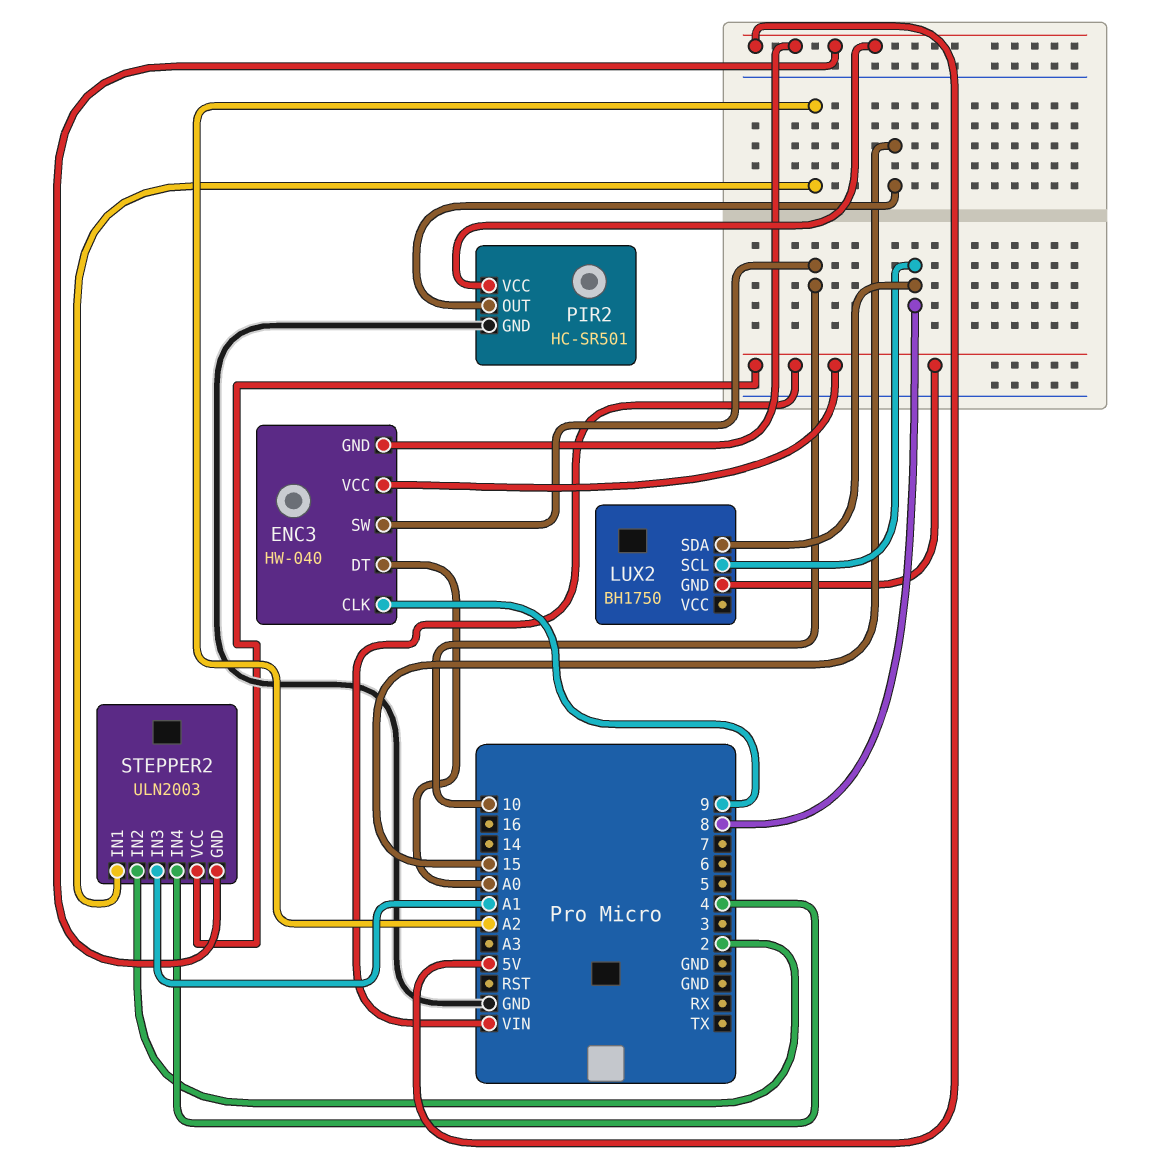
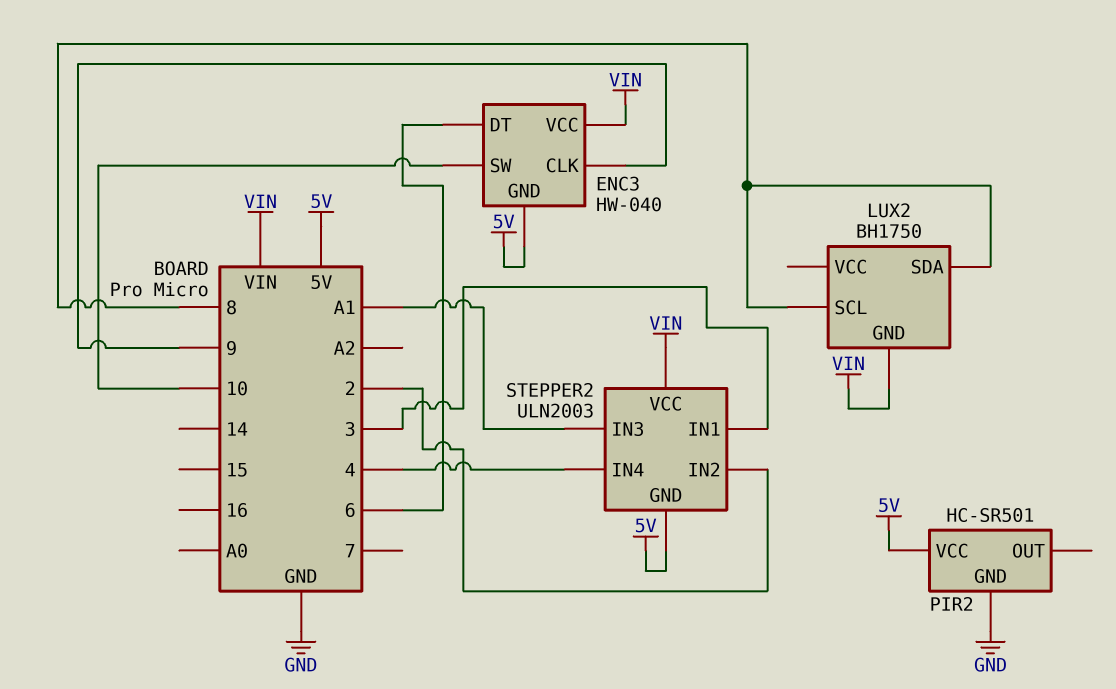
ENC3 pin DT: A0 -> 6
PIR2 pin OUT: 15 -> none
STEPPER2 pin IN1: A2 -> 3

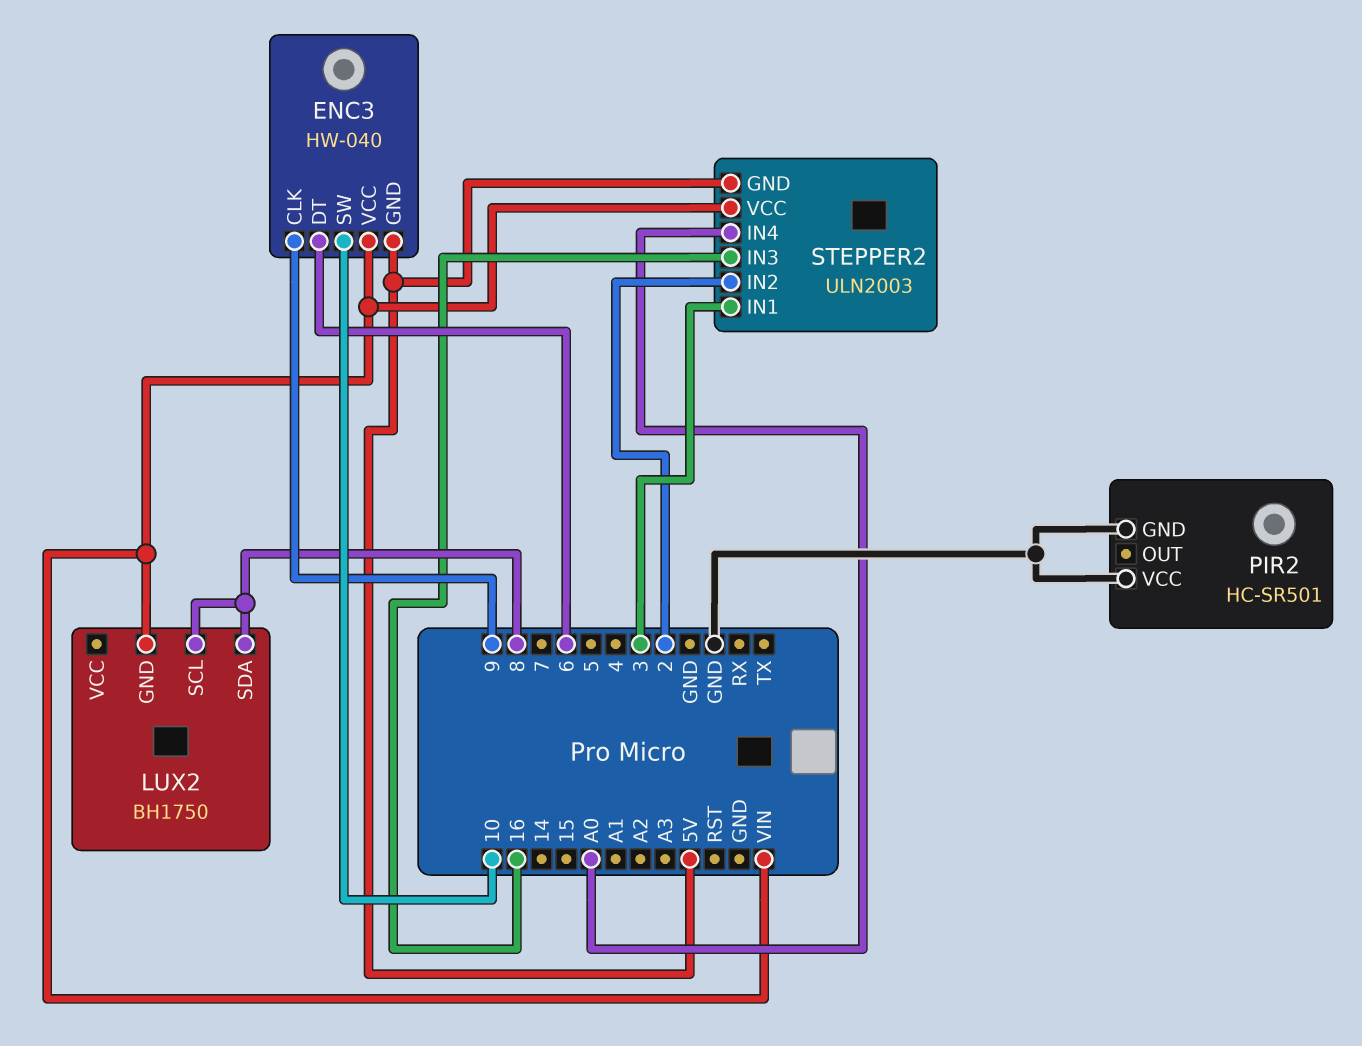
PIR2 pin VCC: 5V -> GND
STEPPER2 pin IN3: A1 -> 16
STEPPER2 pin IN4: 4 -> A0

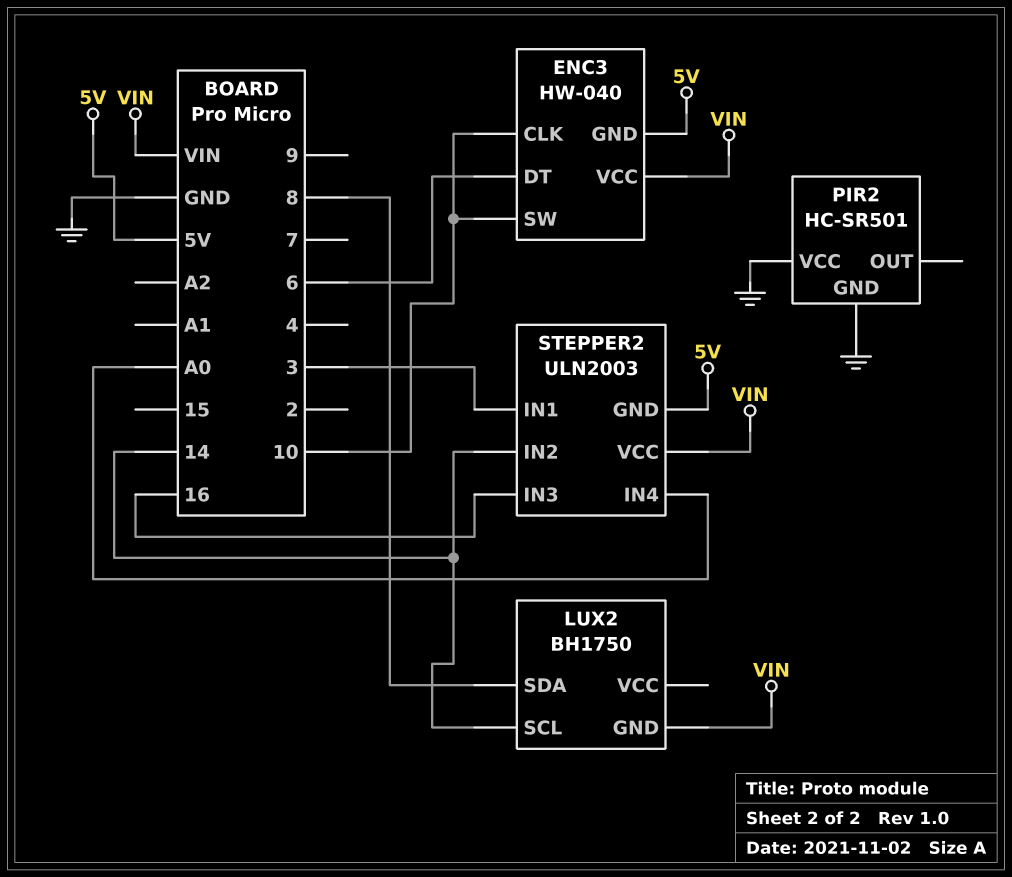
ENC3 pin CLK: 9 -> 10
LUX2 pin SCL: 8 -> 14
STEPPER2 pin IN2: 2 -> 14

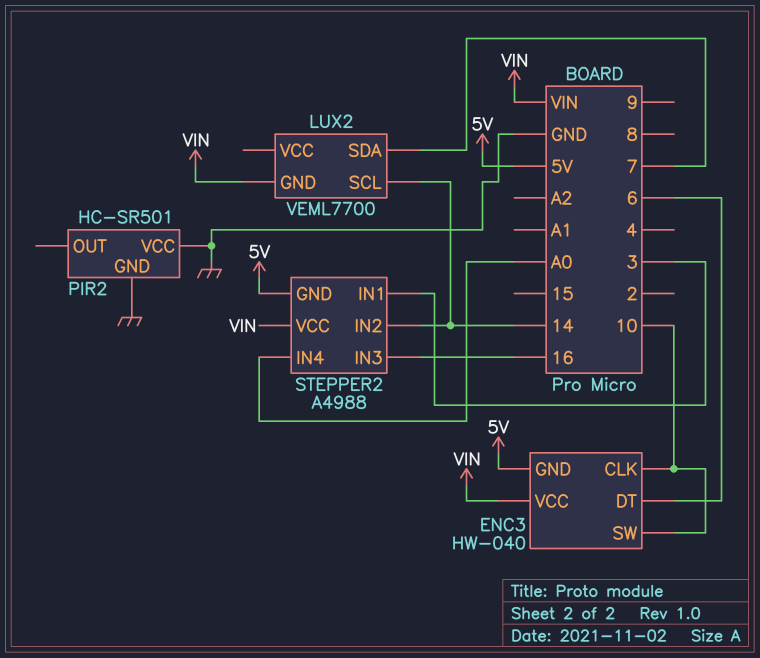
LUX2: BH1750 -> VEML7700
LUX2 pin SDA: 8 -> 7
STEPPER2: ULN2003 -> A4988

